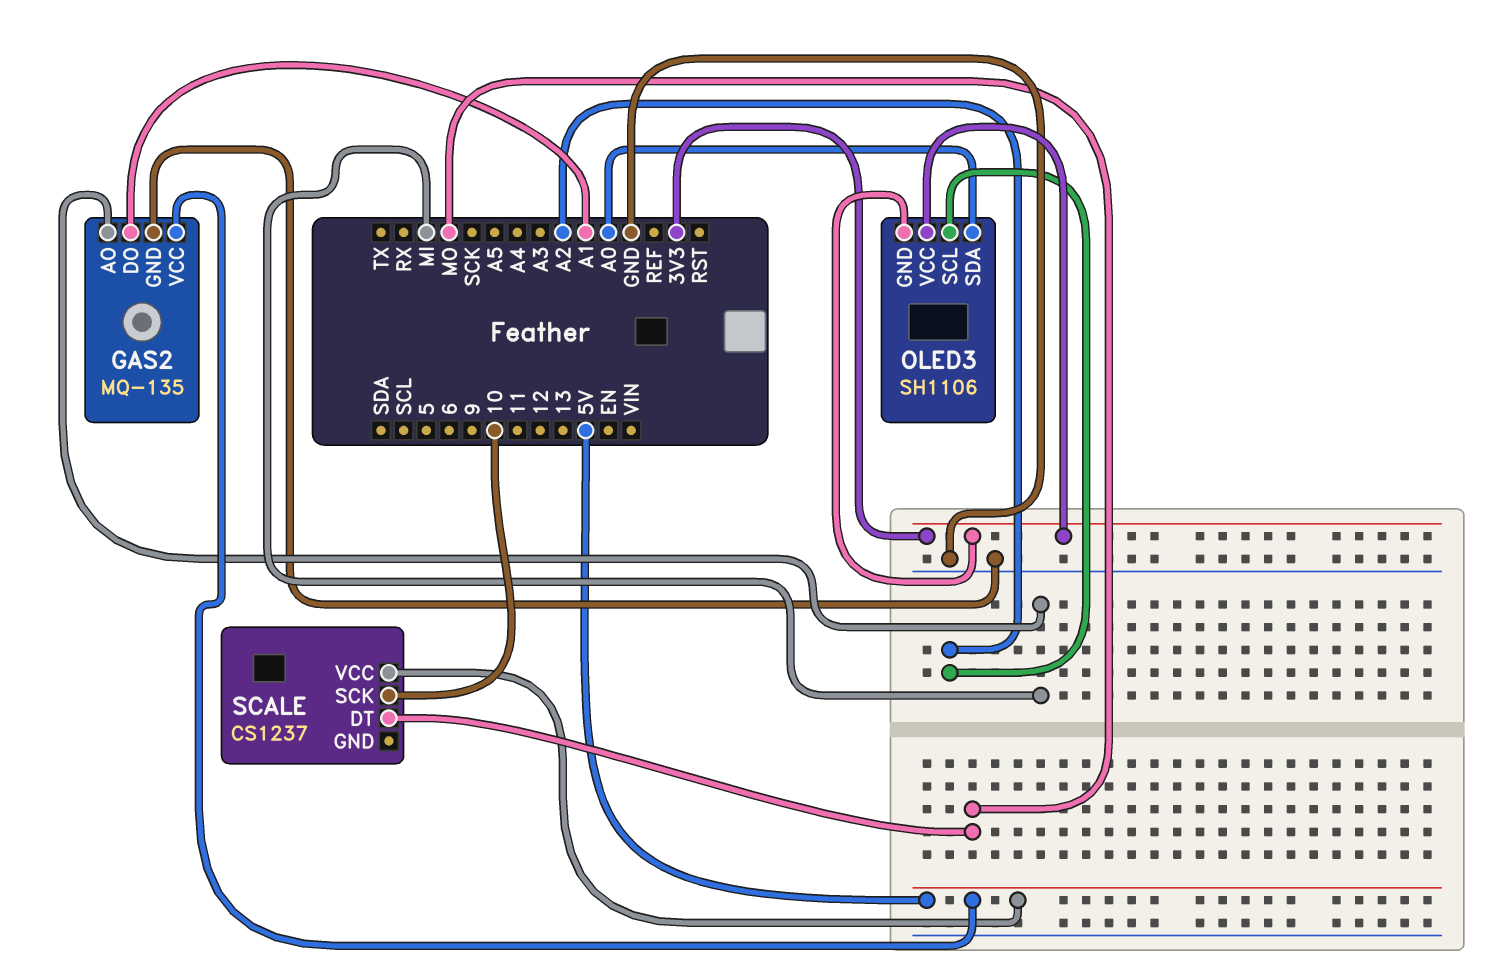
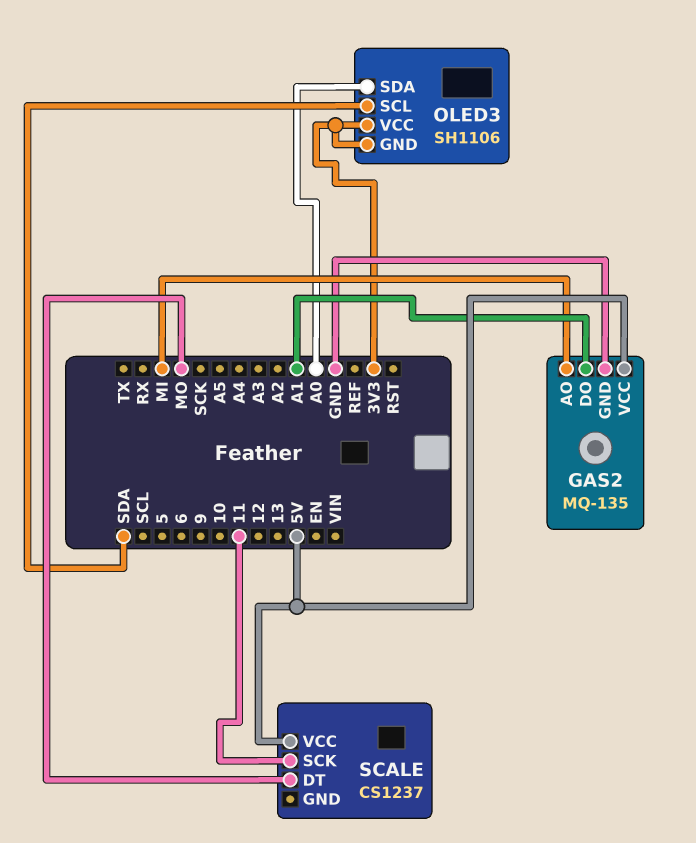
OLED3 pin SCL: A2 -> SDA
SCALE pin SCK: 10 -> 11

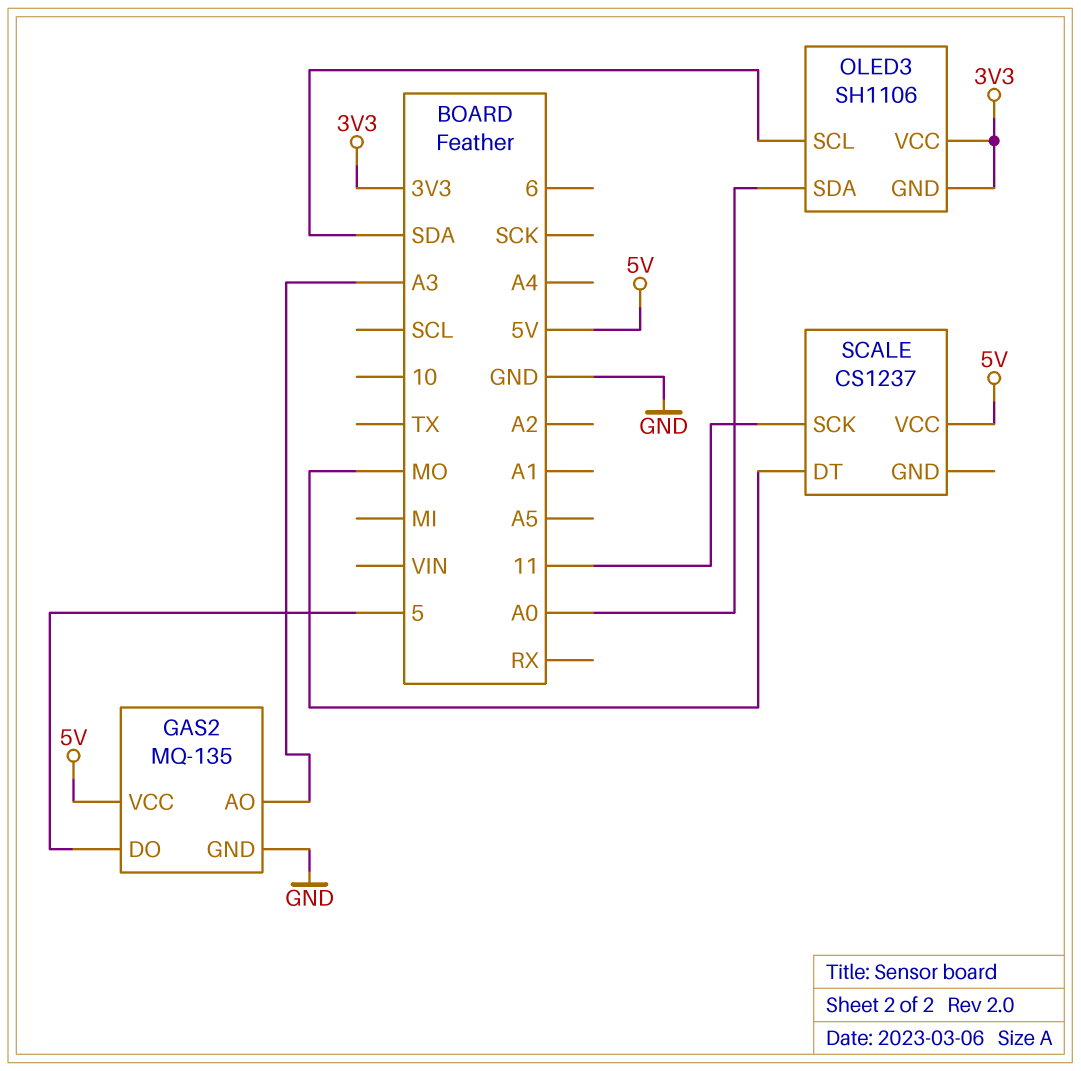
GAS2 pin AO: MI -> A3
GAS2 pin DO: A1 -> 5

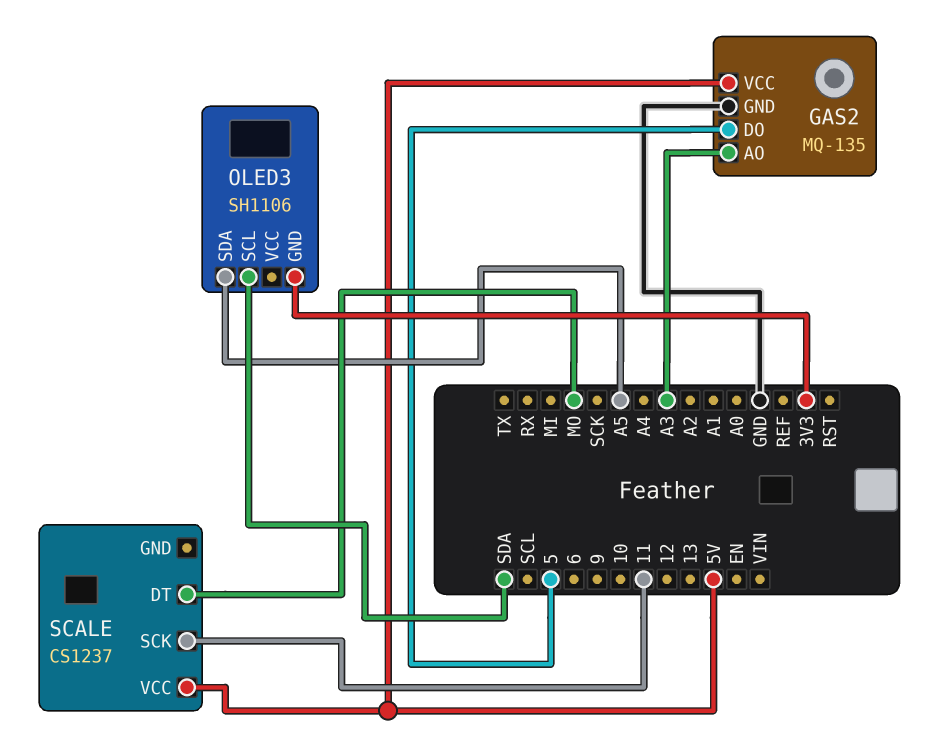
OLED3 pin SDA: A0 -> A5
OLED3 pin VCC: 3V3 -> none

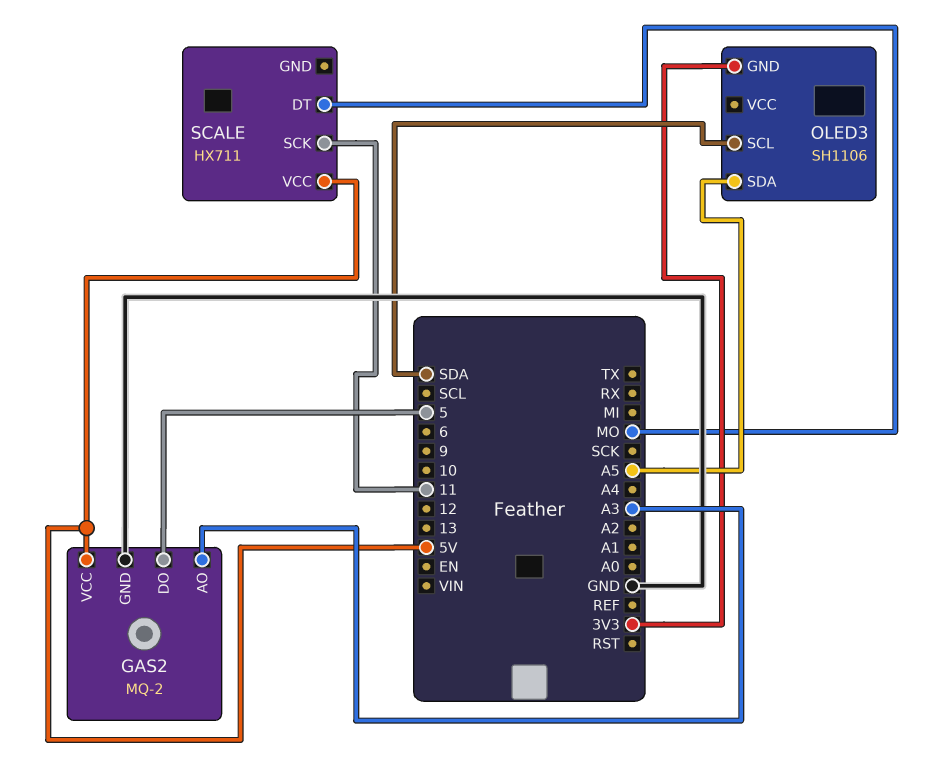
GAS2: MQ-135 -> MQ-2
SCALE: CS1237 -> HX711

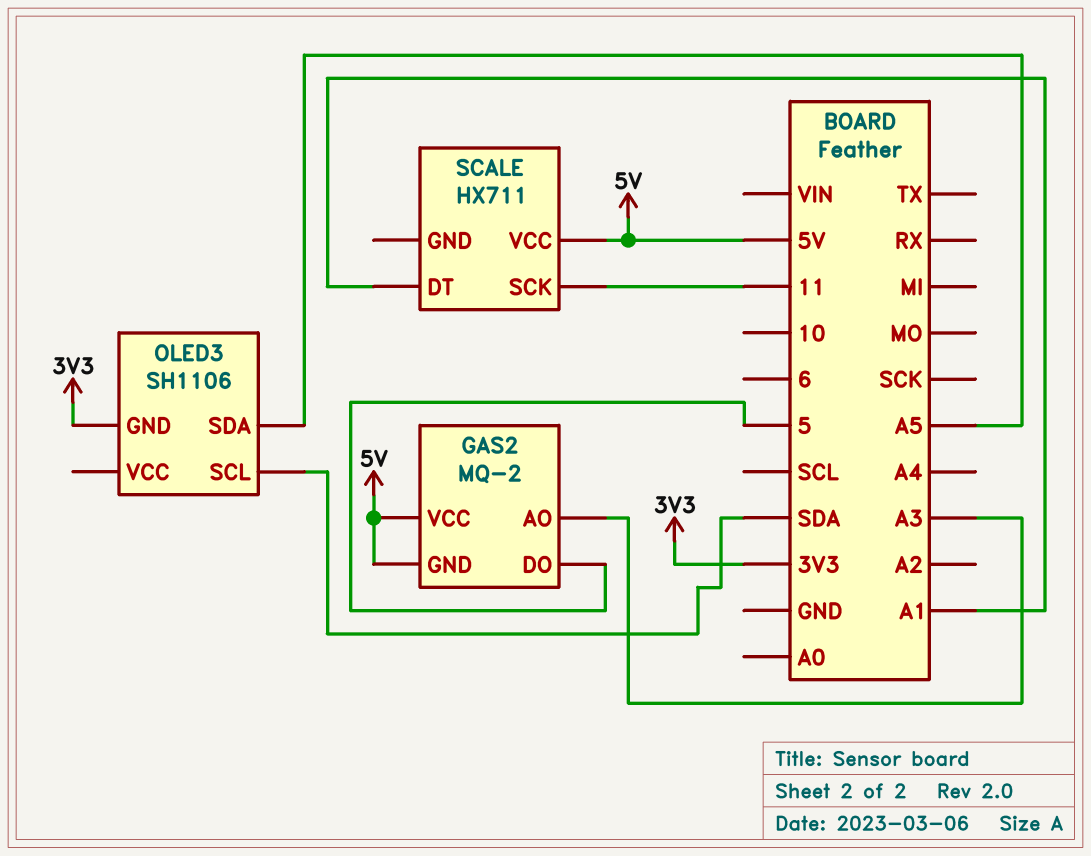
GAS2 pin GND: GND -> 5V
SCALE pin DT: MO -> A1

